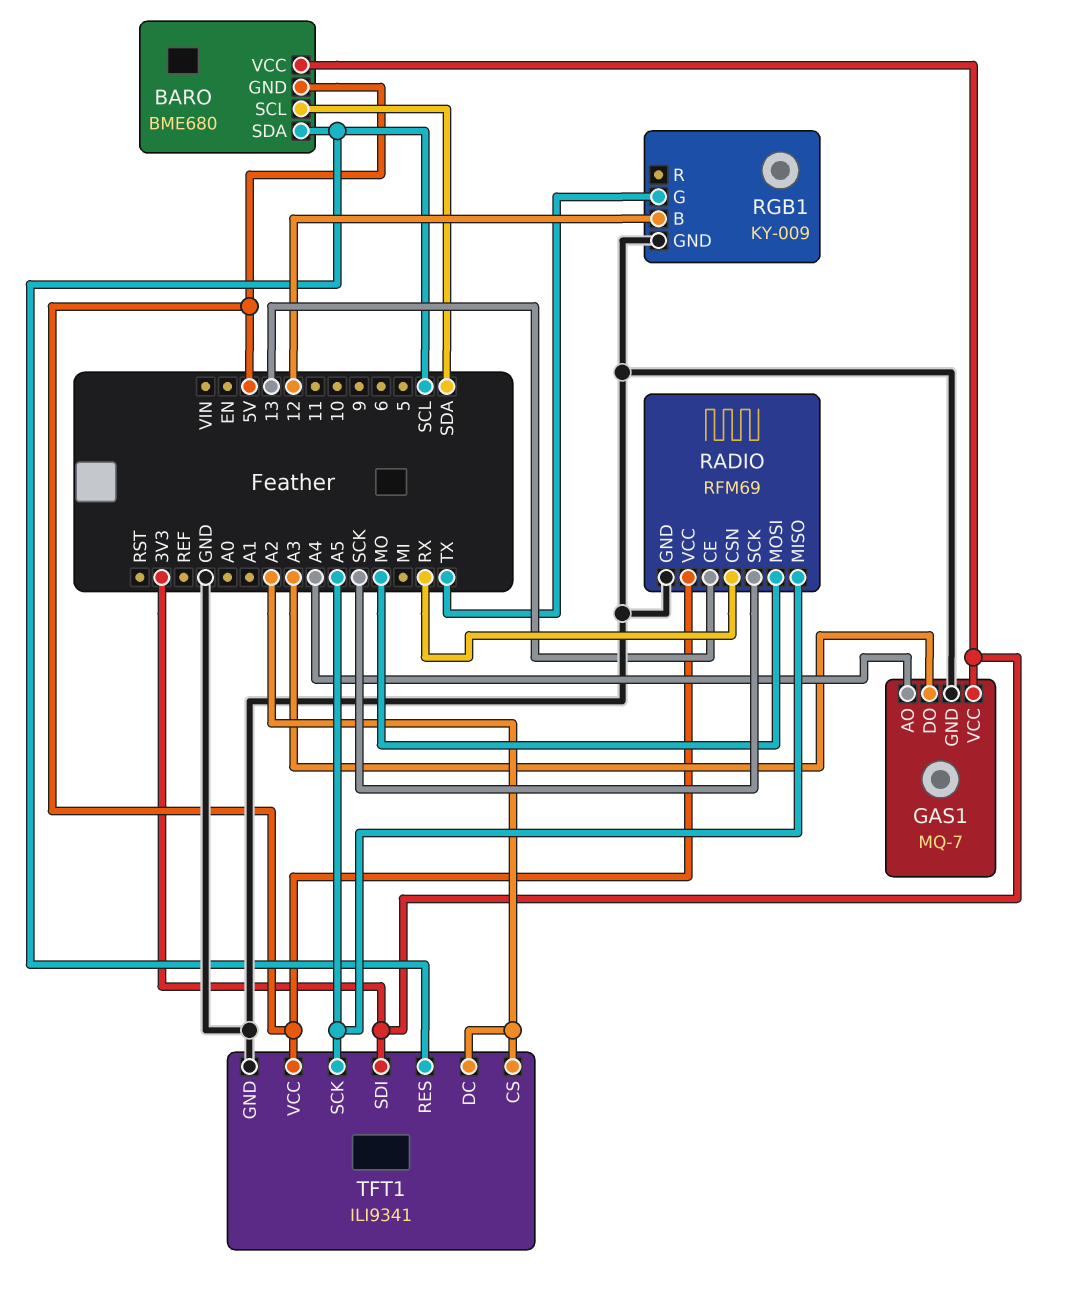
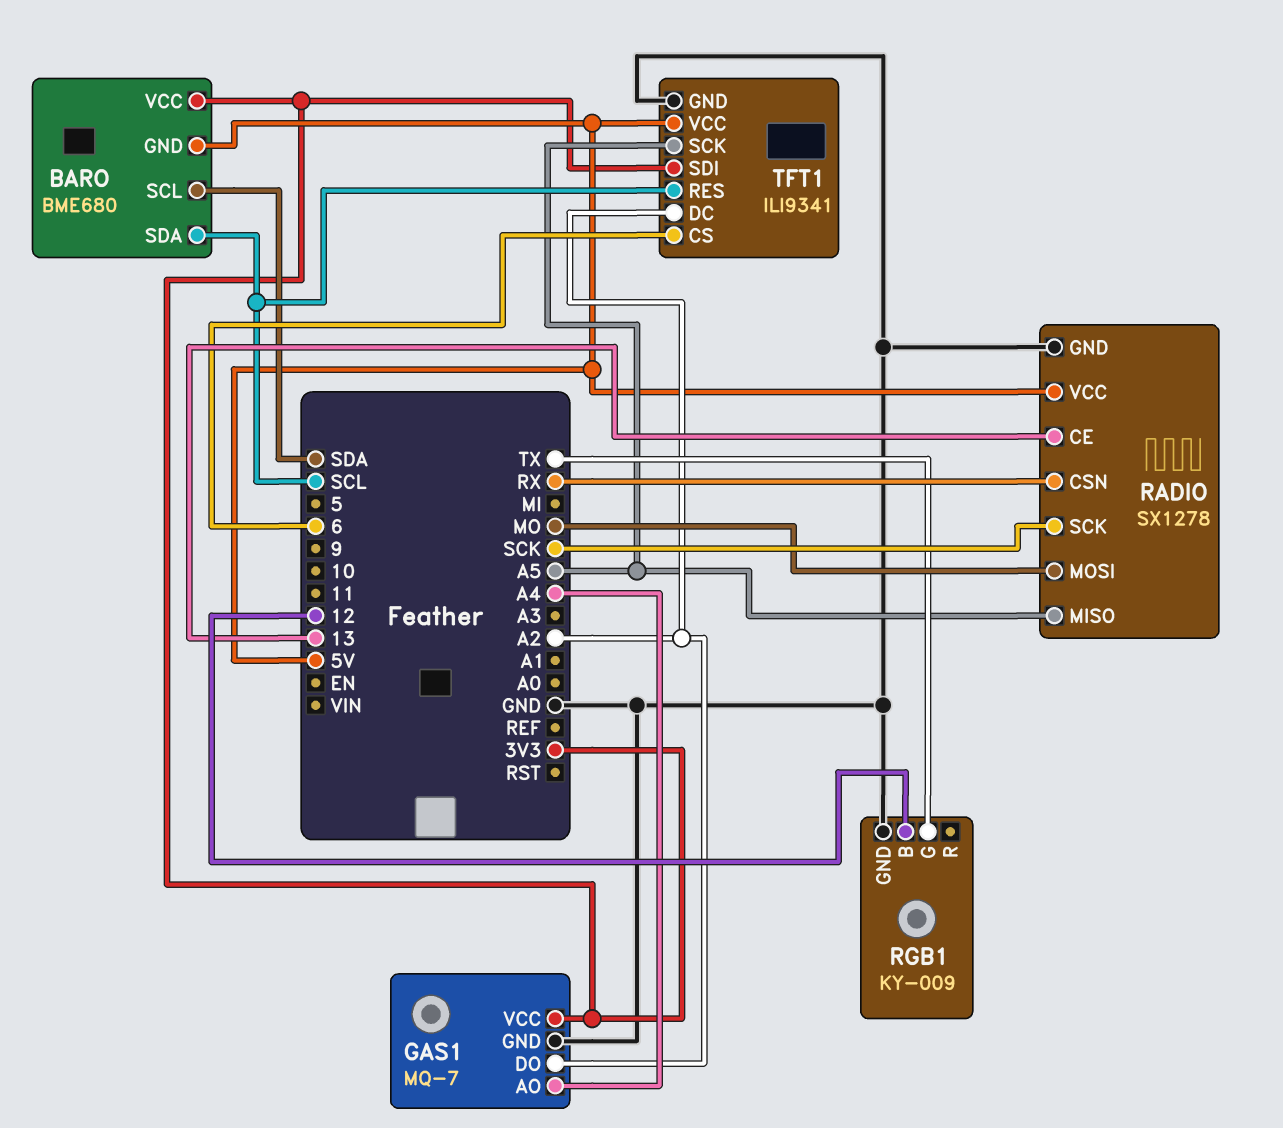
GAS1 pin DO: A3 -> A2
RADIO: RFM69 -> SX1278
TFT1 pin CS: A2 -> 6

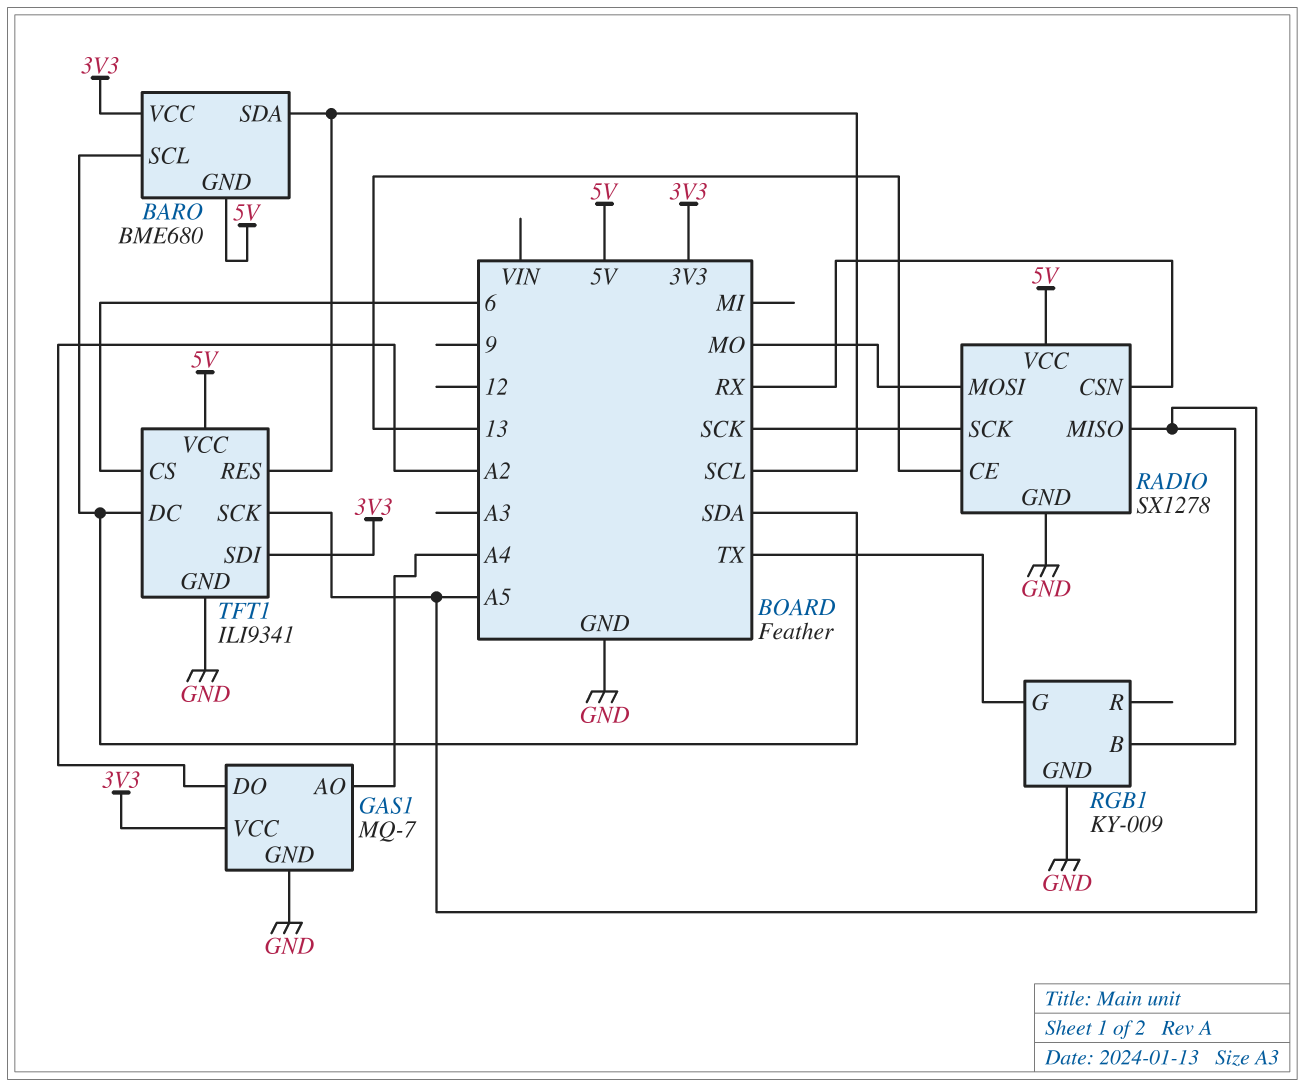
RGB1 pin B: 12 -> A5
TFT1 pin DC: A2 -> SDA

